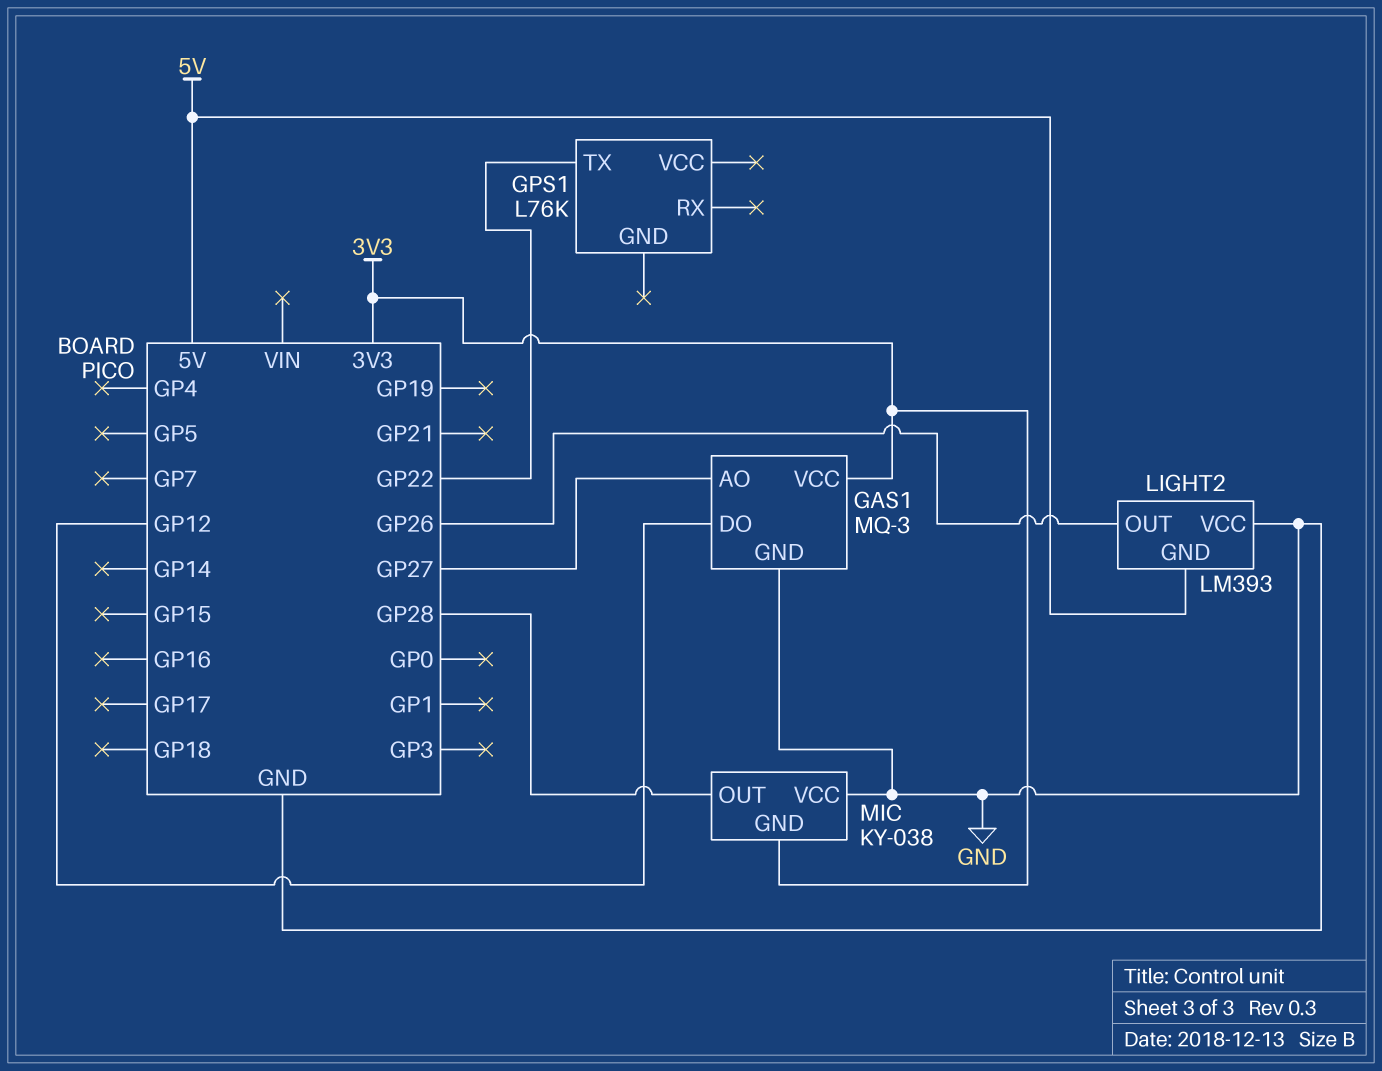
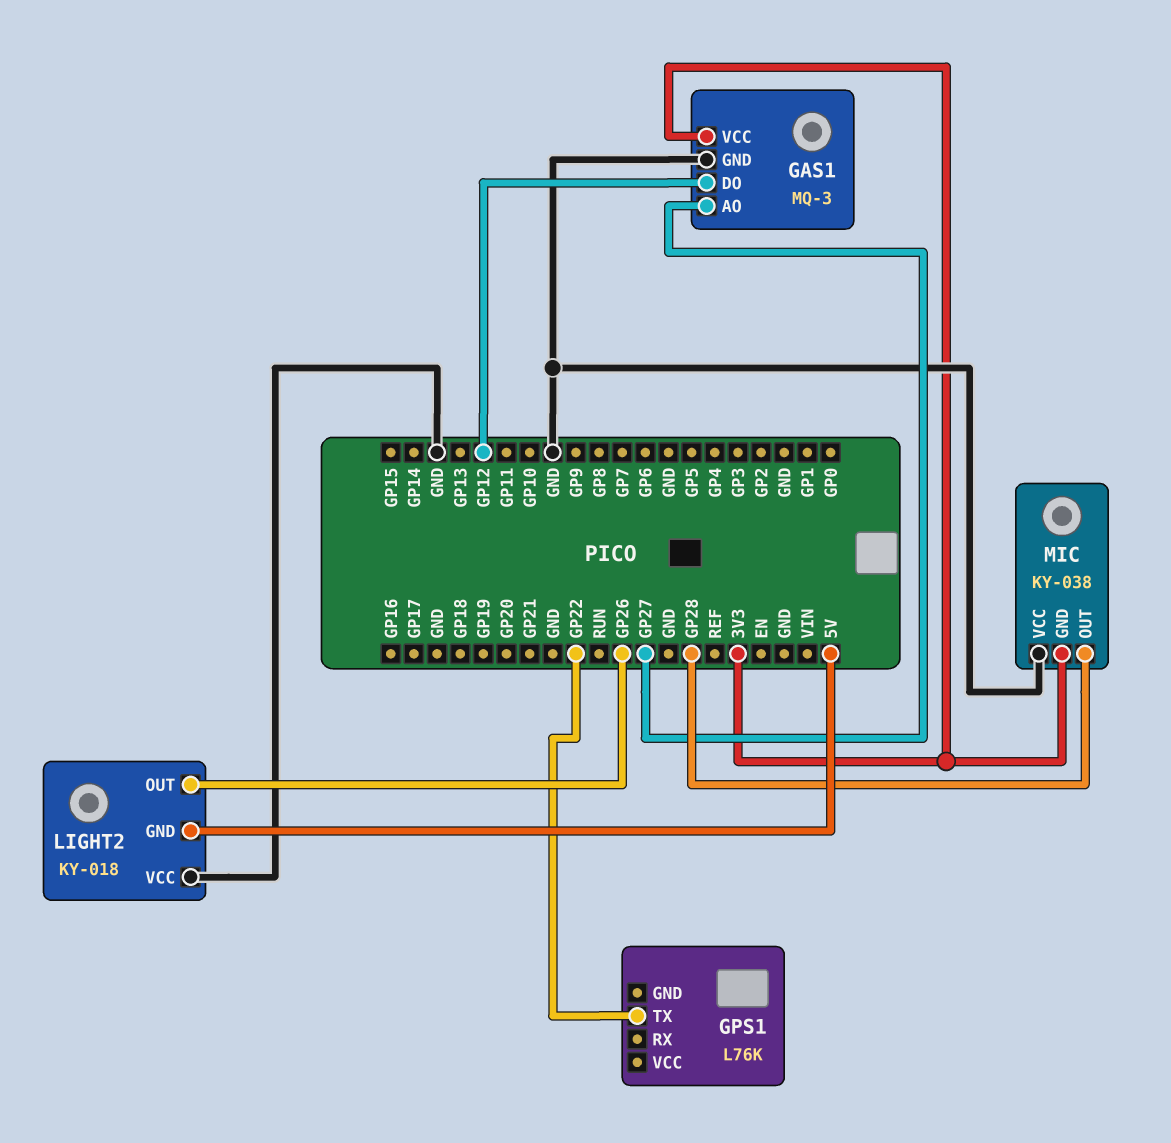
LIGHT2: LM393 -> KY-018

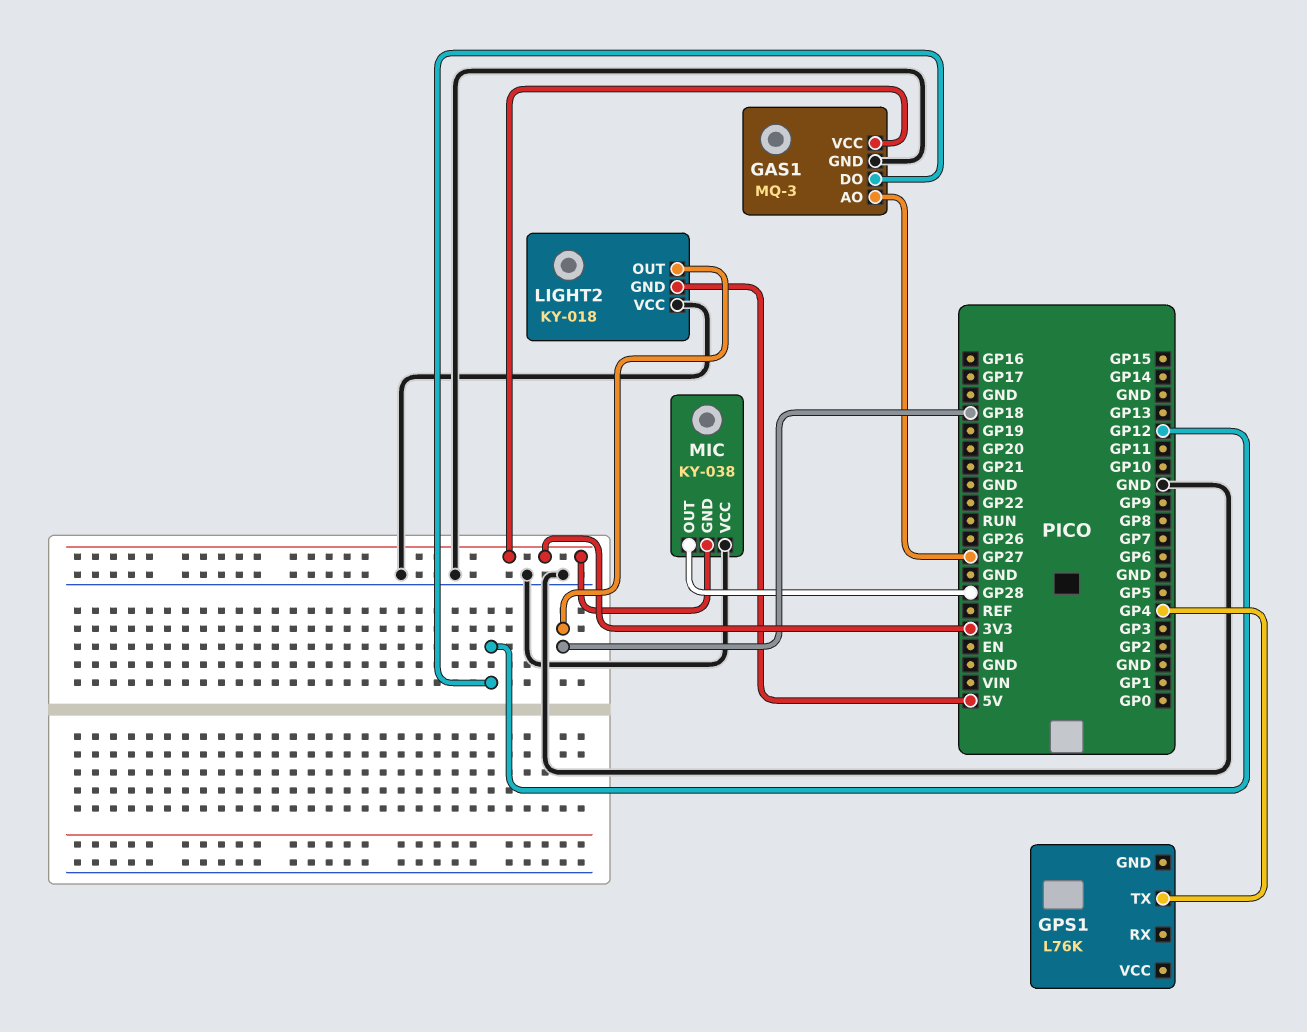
GPS1 pin TX: GP22 -> GP4
LIGHT2 pin OUT: GP26 -> GP18

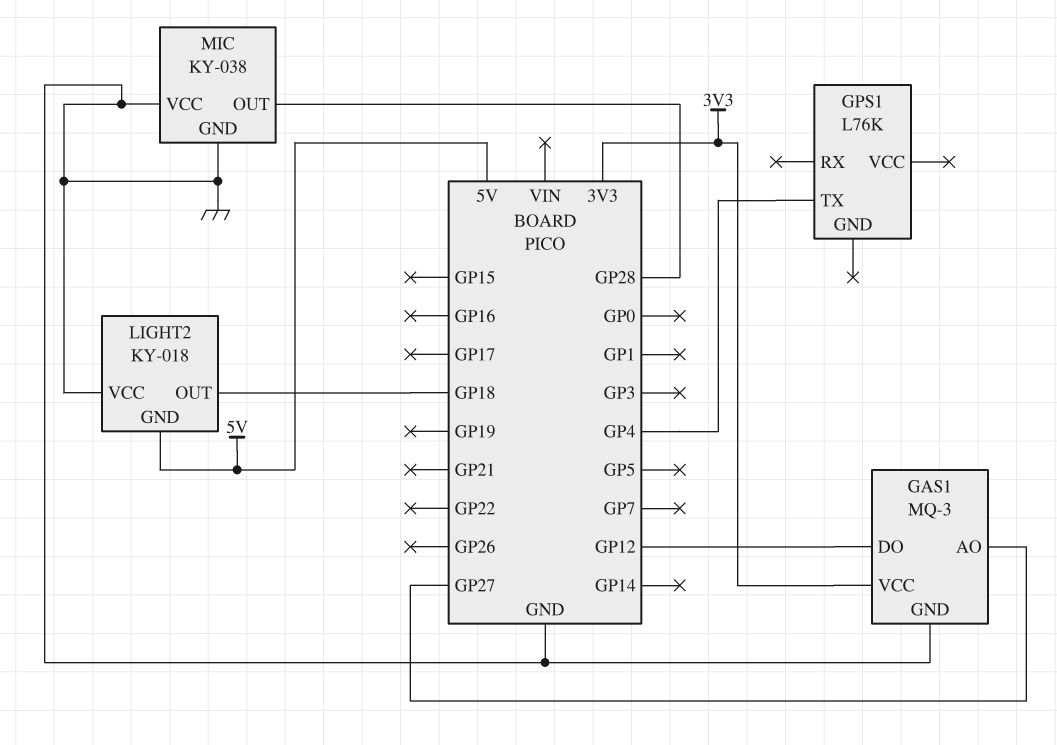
MIC pin GND: 3V3 -> GND

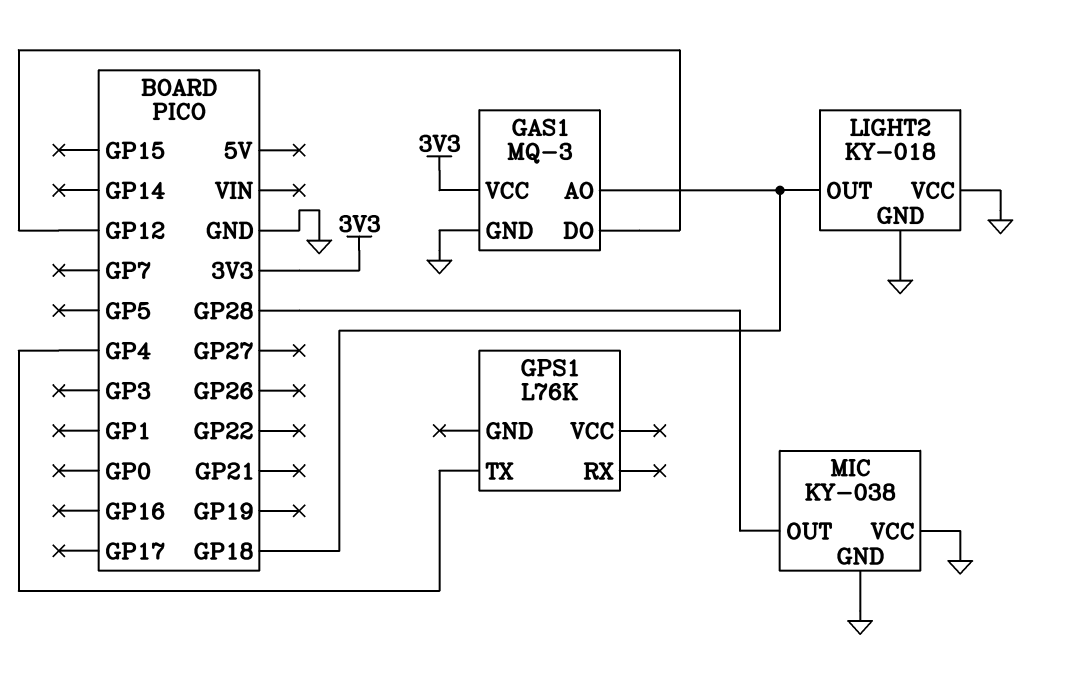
GAS1 pin AO: GP27 -> GP18
LIGHT2 pin GND: 5V -> GND

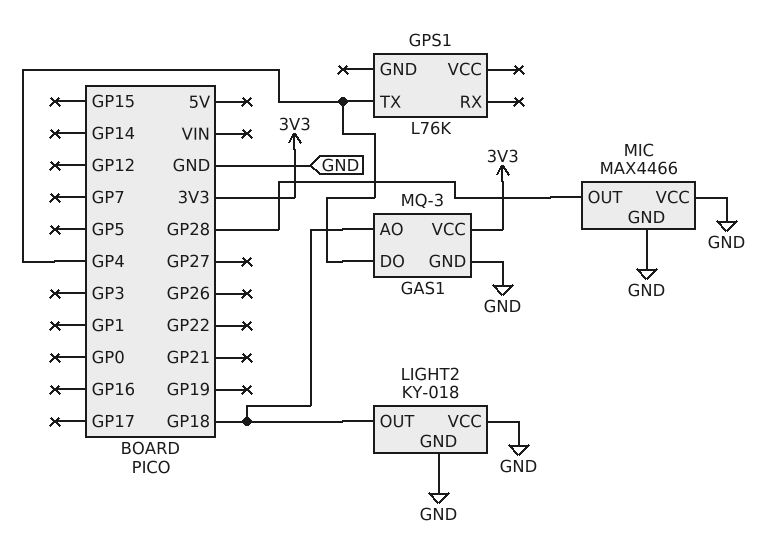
GAS1 pin DO: GP12 -> GP4
MIC: KY-038 -> MAX4466

